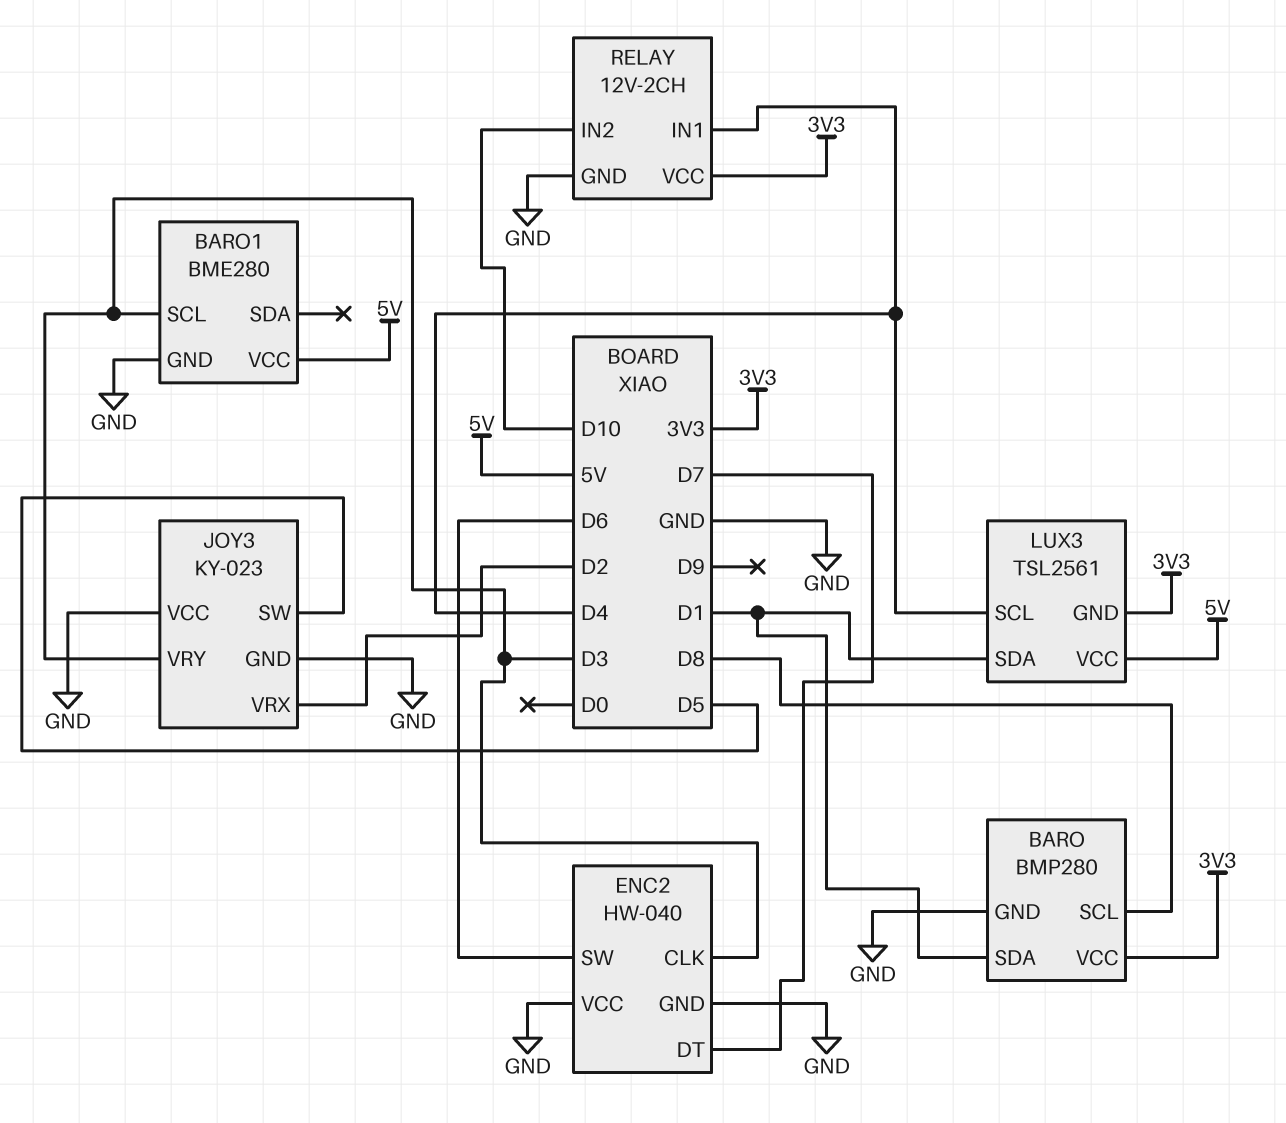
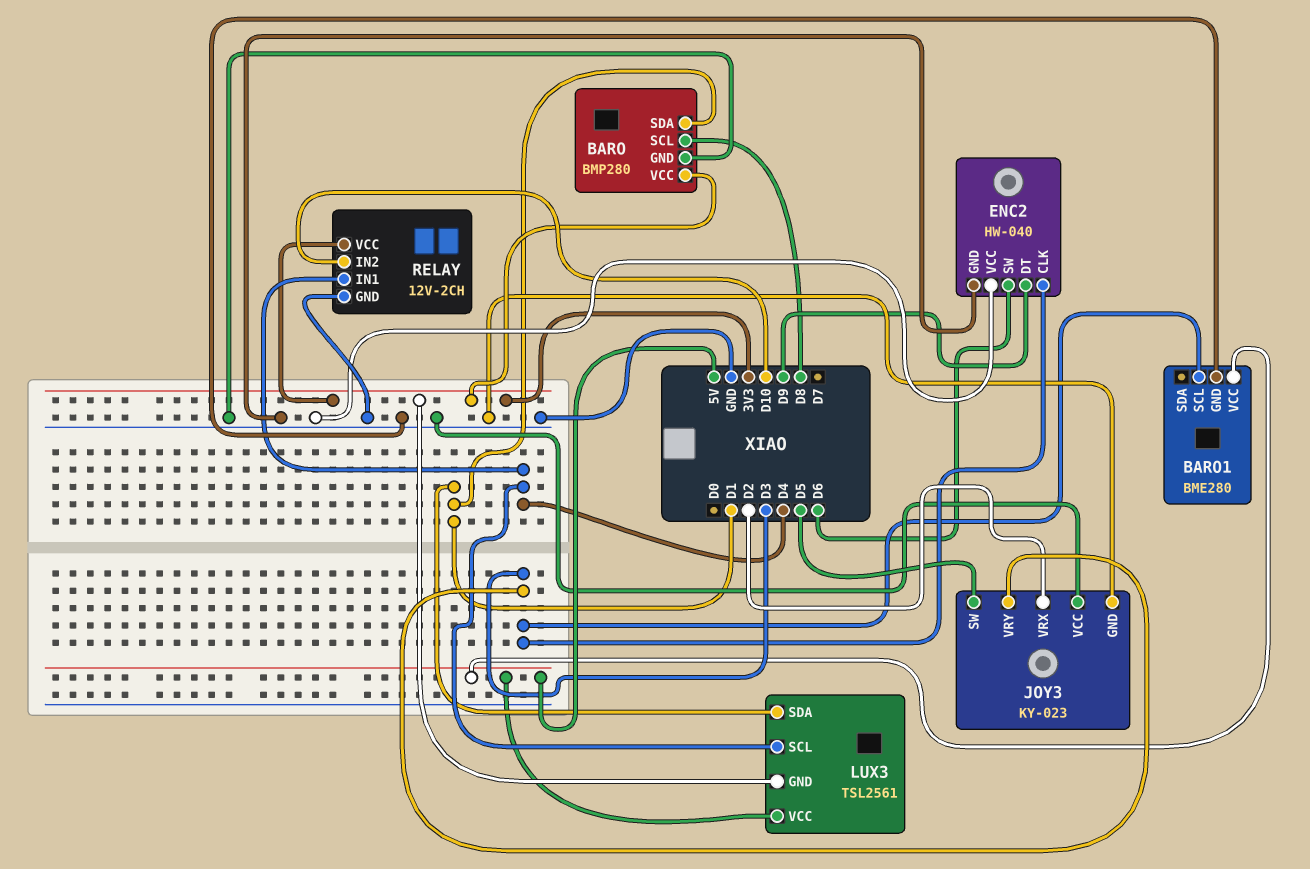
ENC2 pin DT: D7 -> D9

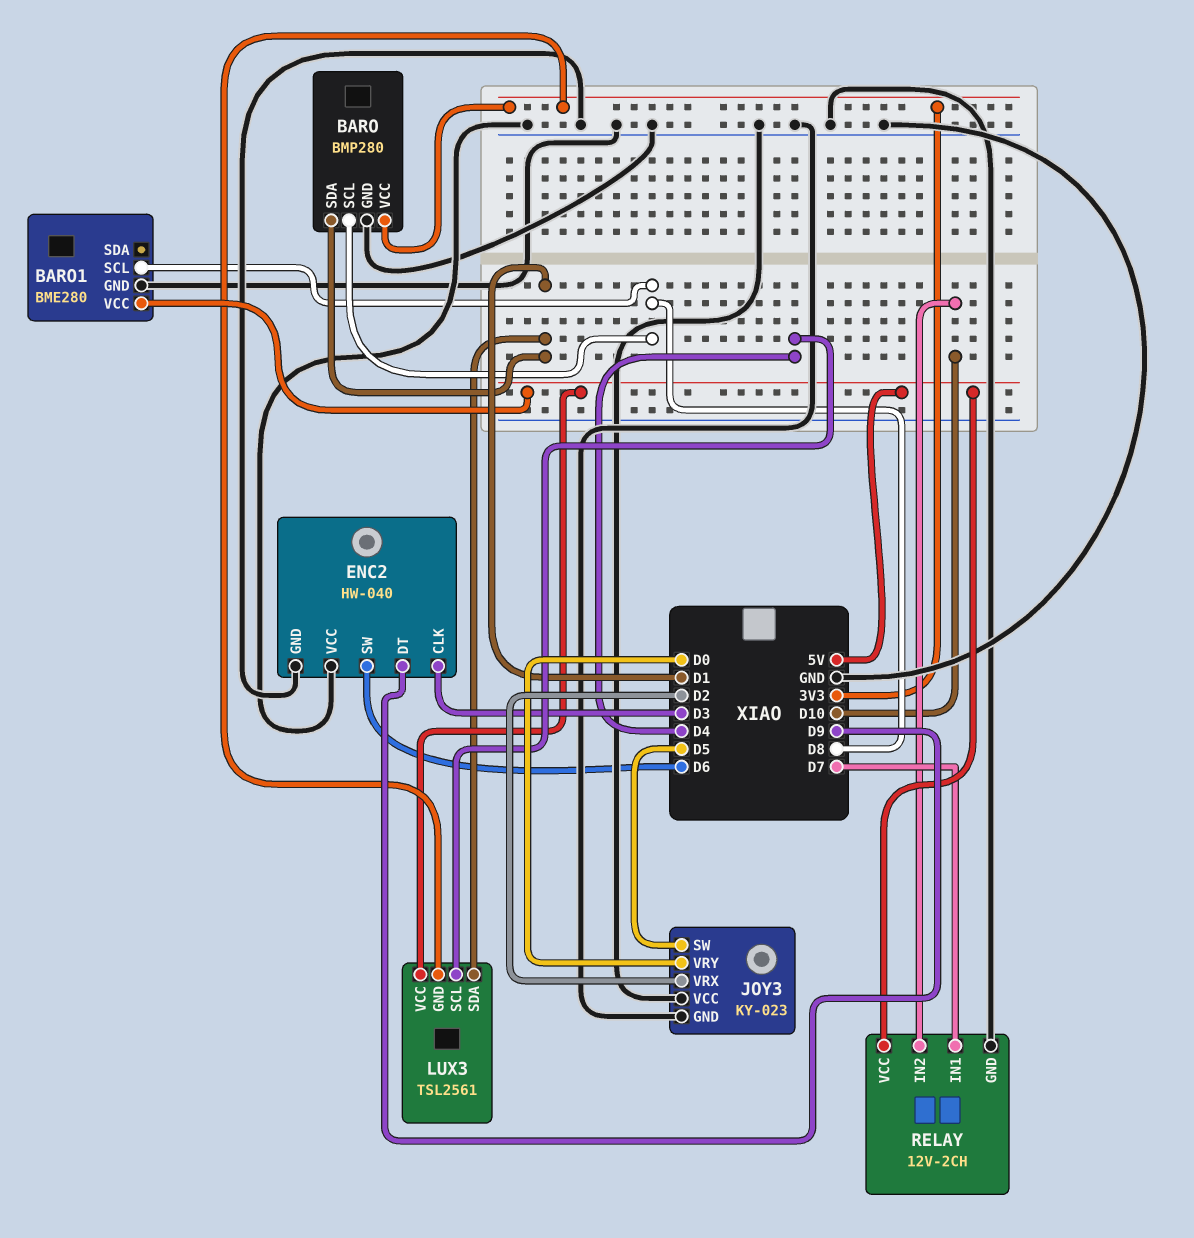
BARO1 pin SCL: D3 -> D8
JOY3 pin VRY: D3 -> D0
RELAY pin IN1: D4 -> D7
RELAY pin VCC: 3V3 -> 5V

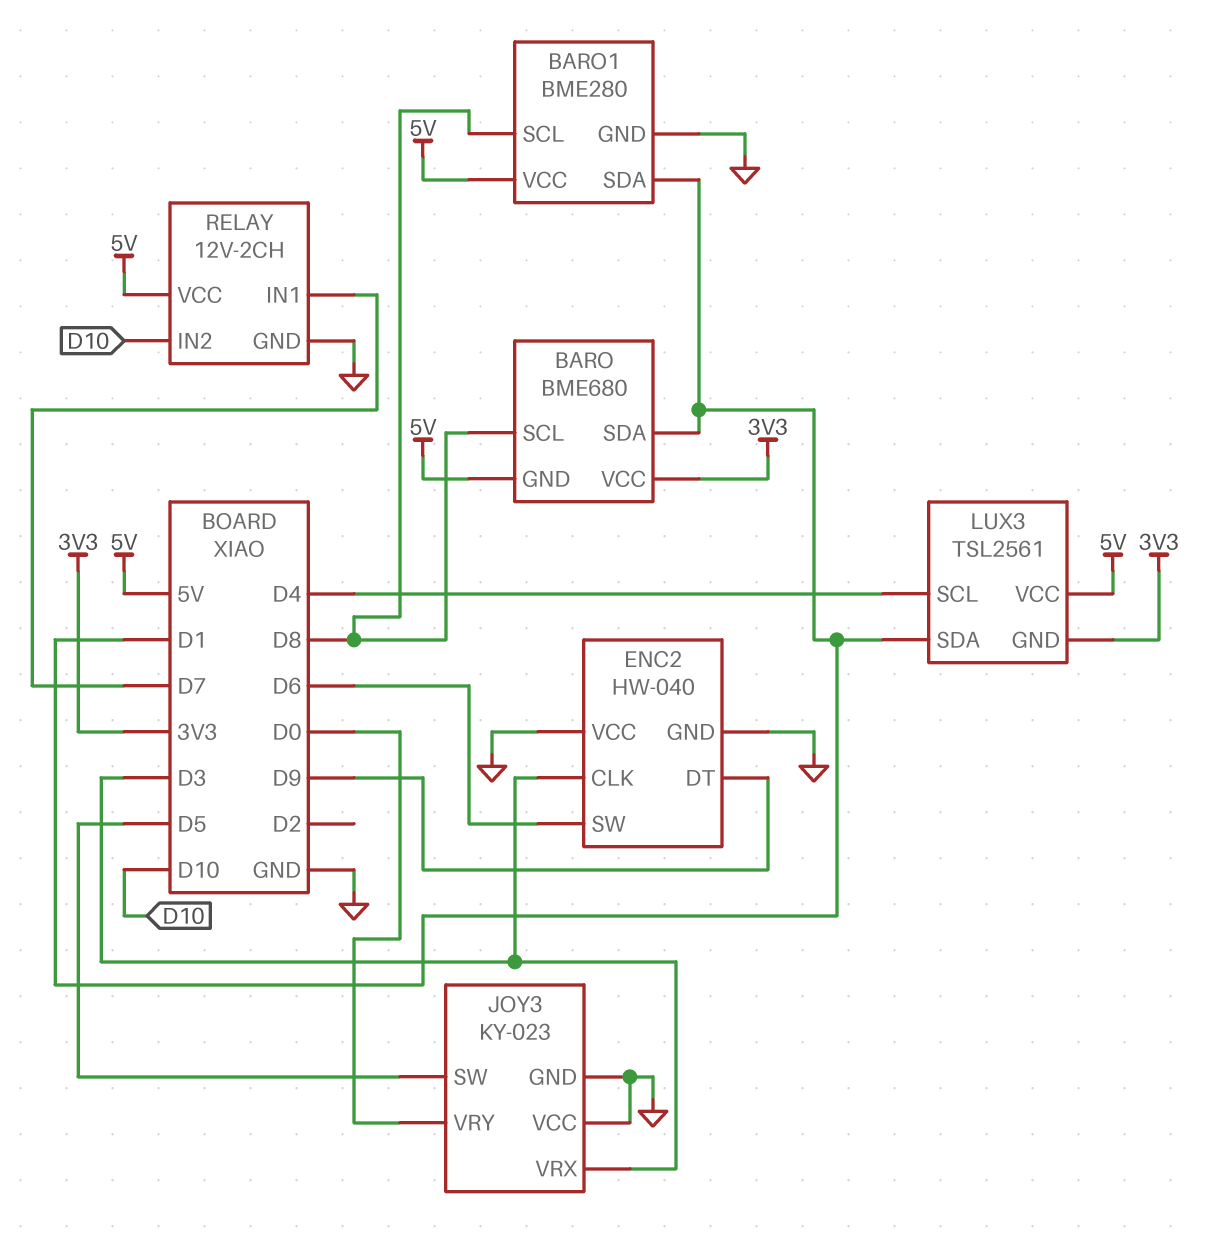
BARO: BMP280 -> BME680
BARO pin GND: GND -> 5V
BARO1 pin SDA: none -> D1
JOY3 pin VRX: D2 -> D3

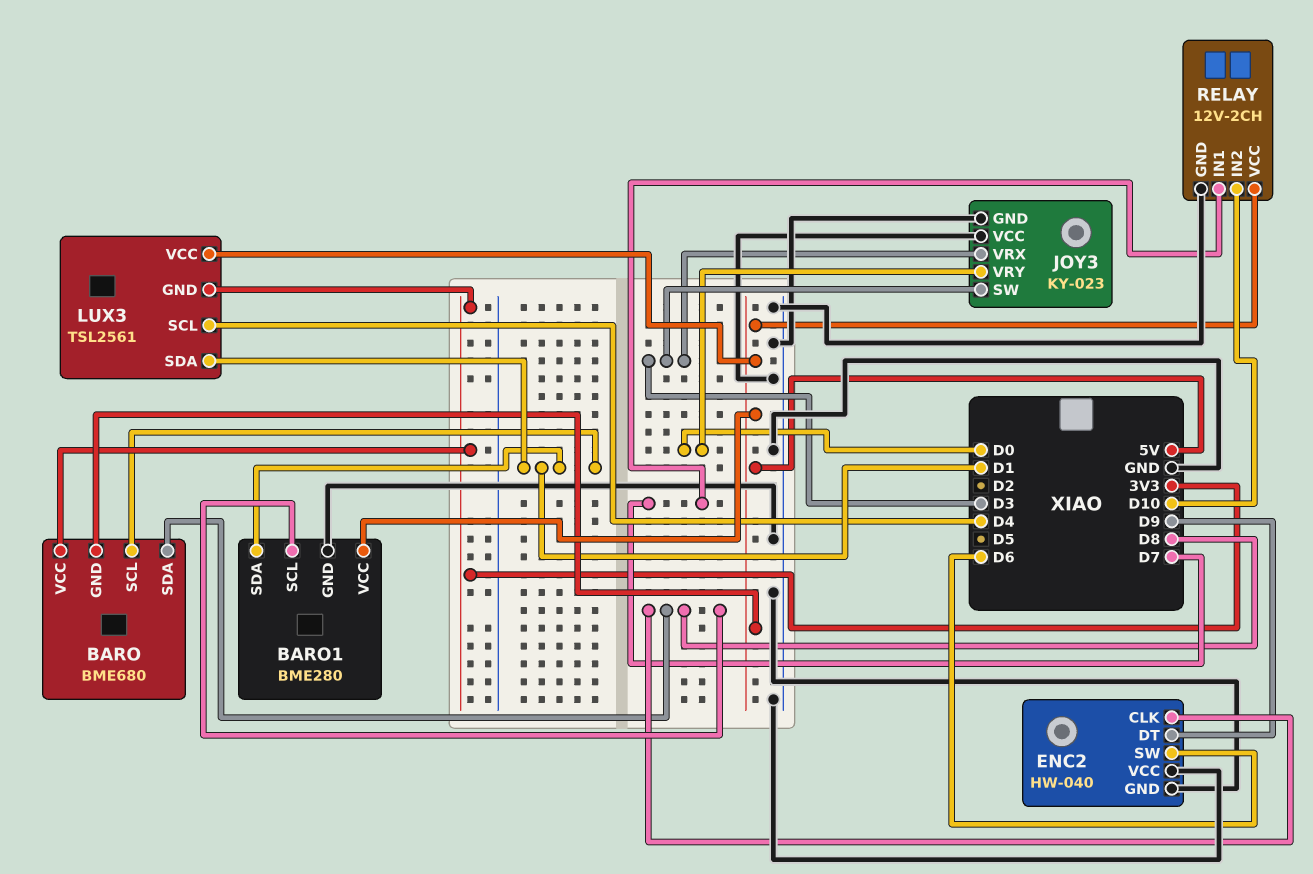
BARO pin SCL: D8 -> D1
BARO pin SDA: D1 -> D8
ENC2 pin CLK: D3 -> D8
JOY3 pin SW: D5 -> D3

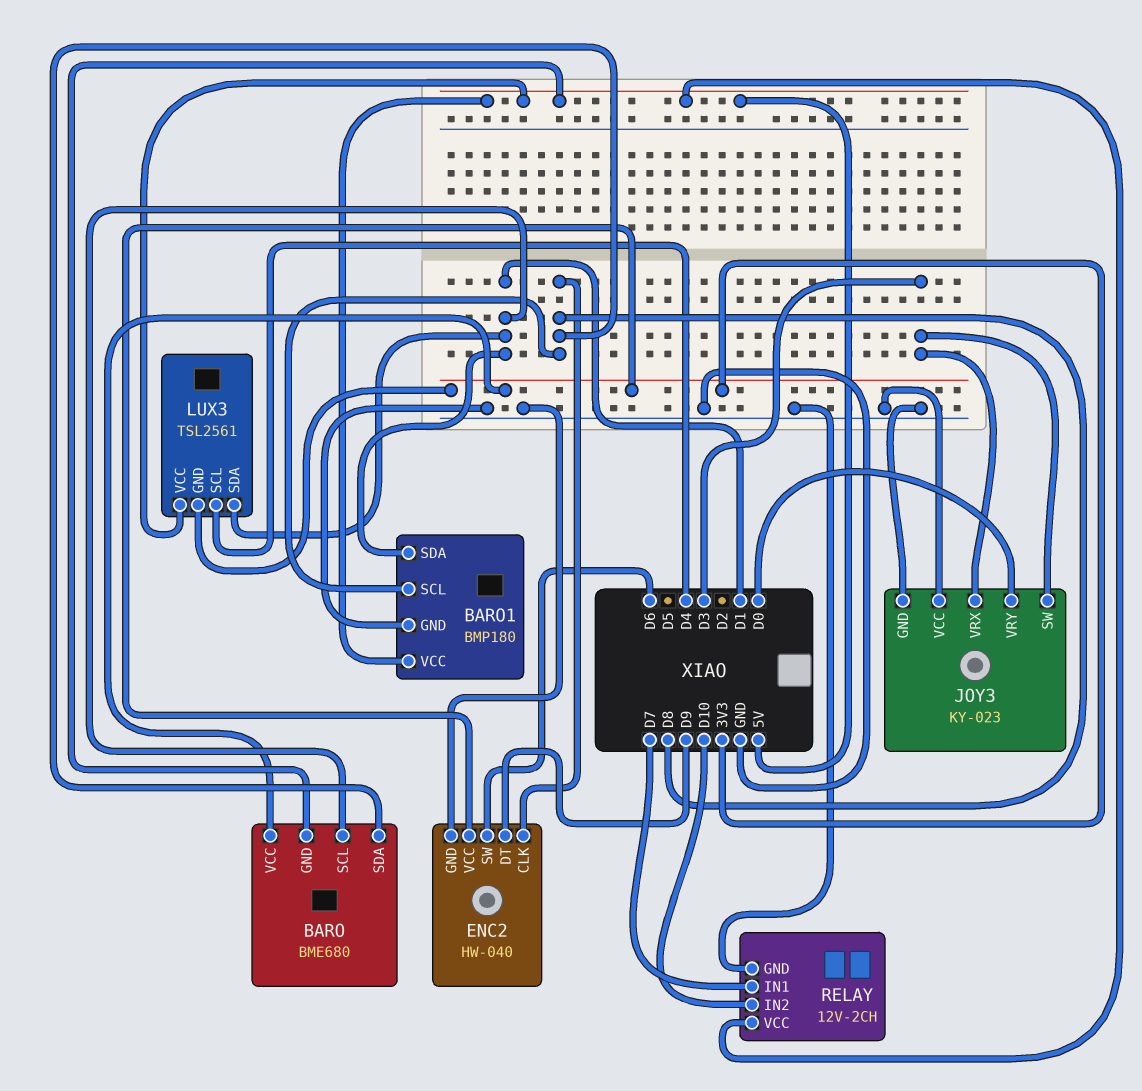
BARO1: BME280 -> BMP180
ENC2 pin VCC: GND -> 3V3

